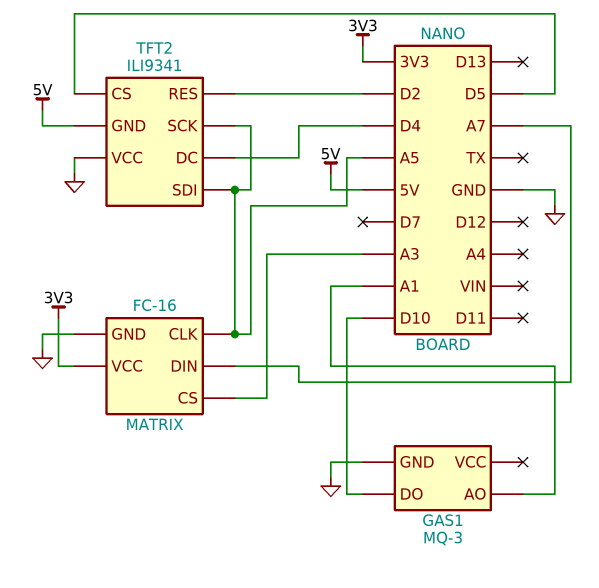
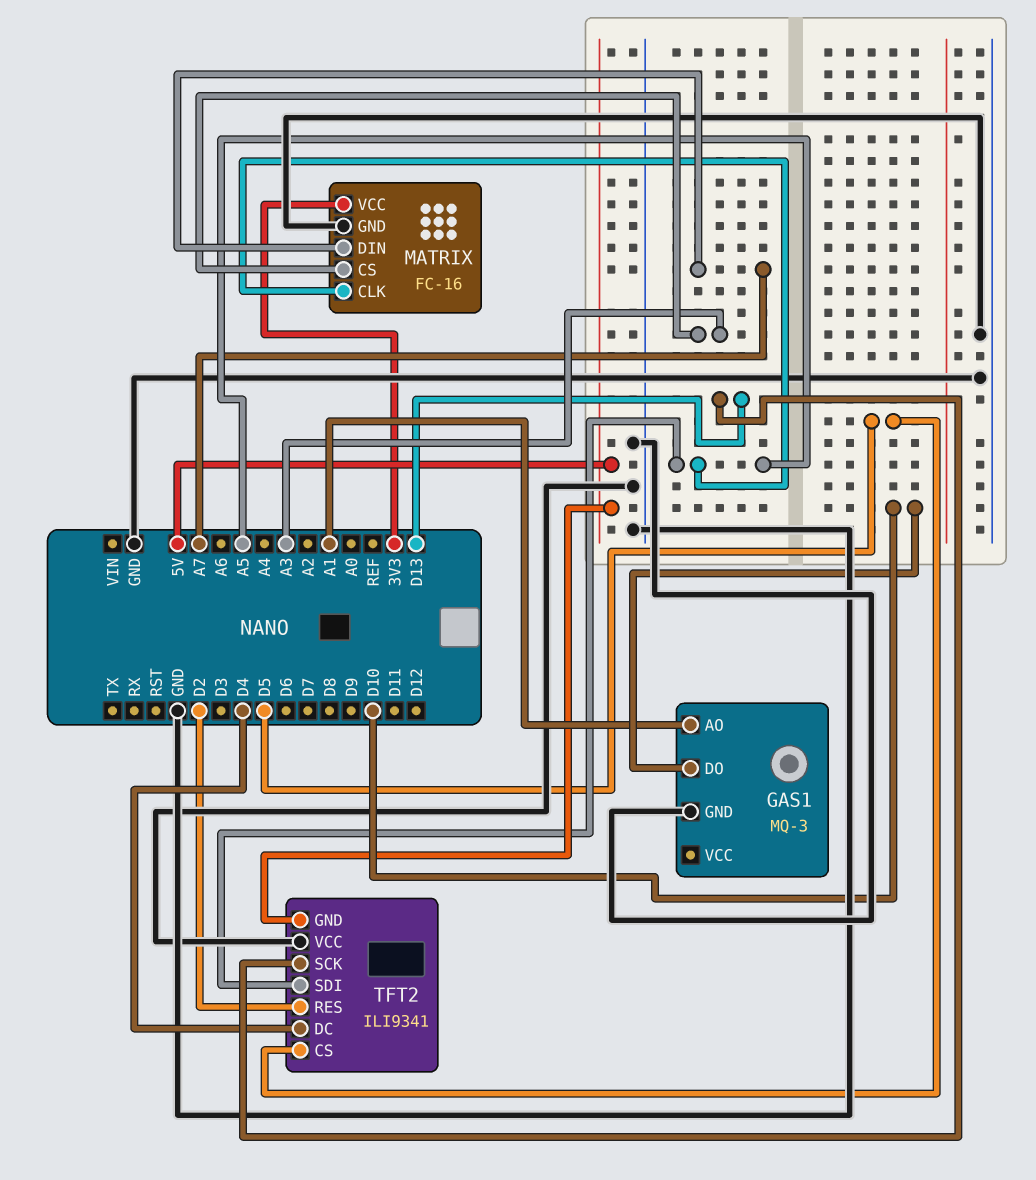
TFT2 pin SCK: A5 -> D13

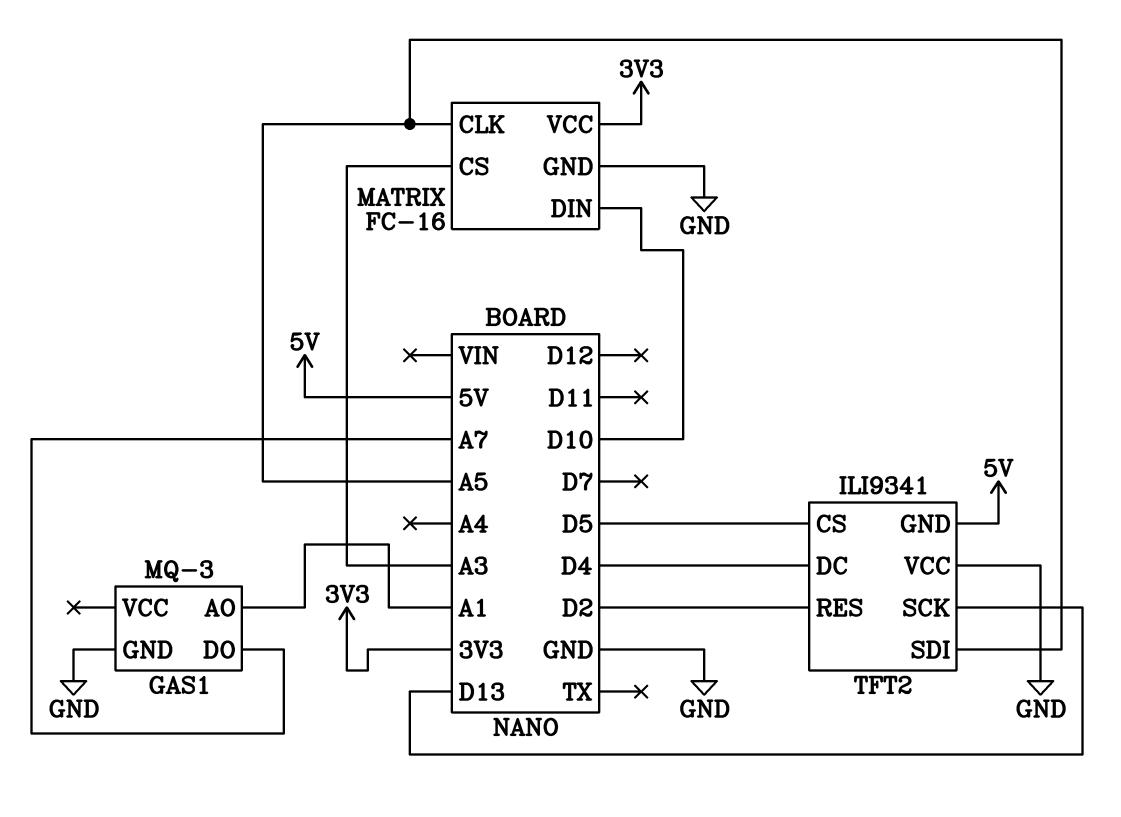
GAS1 pin DO: D10 -> A7
MATRIX pin DIN: A7 -> D10

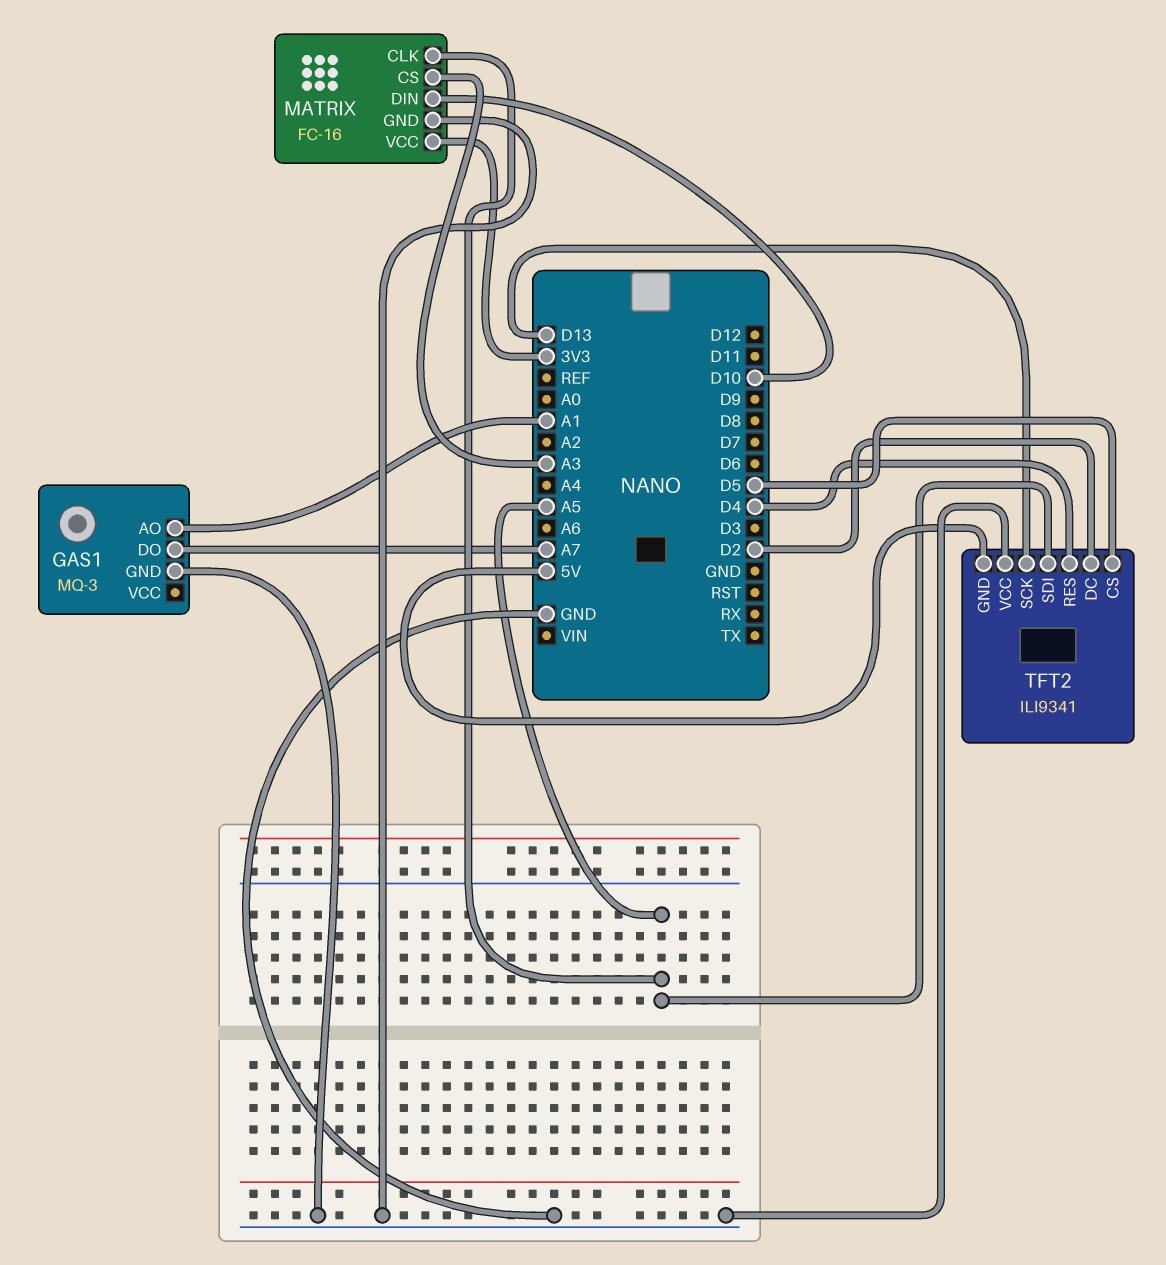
TFT2 pin DC: D4 -> D2
TFT2 pin RES: D2 -> D4

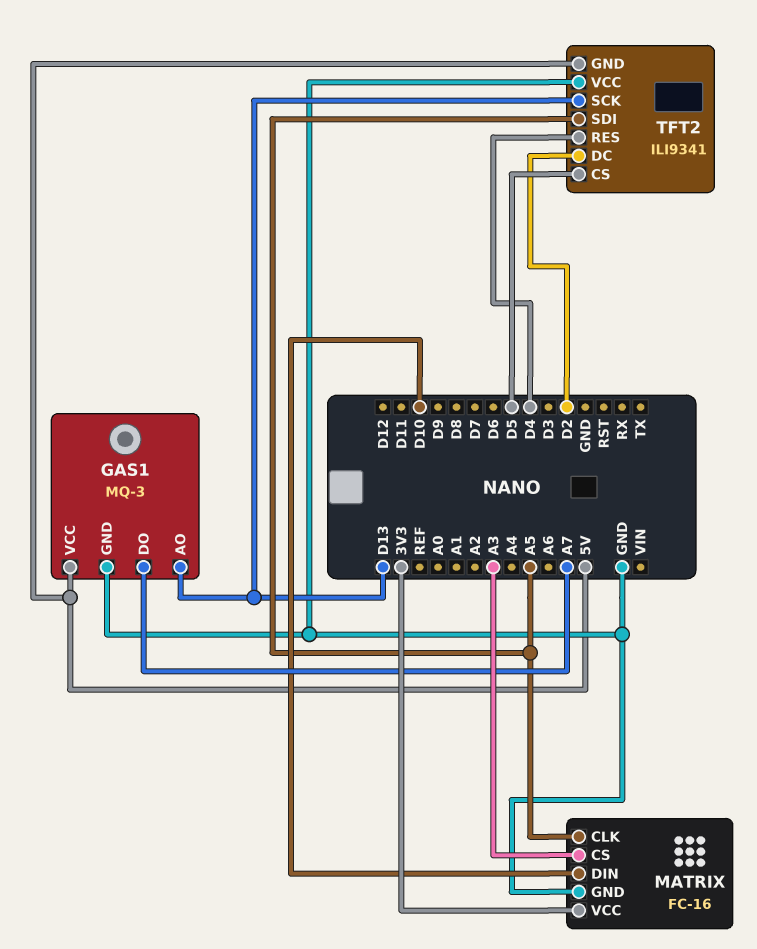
GAS1 pin AO: A1 -> D13
GAS1 pin VCC: none -> 5V

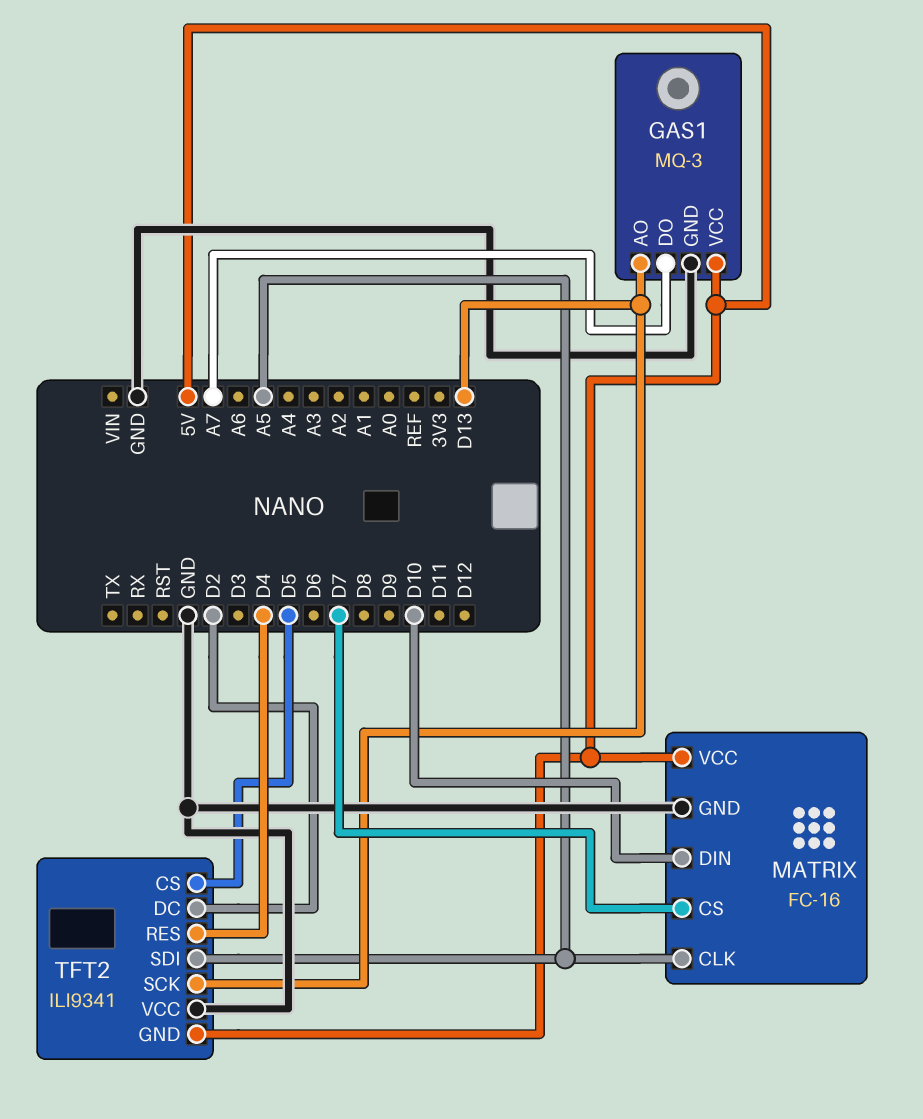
MATRIX pin CS: A3 -> D7
MATRIX pin VCC: 3V3 -> 5V

